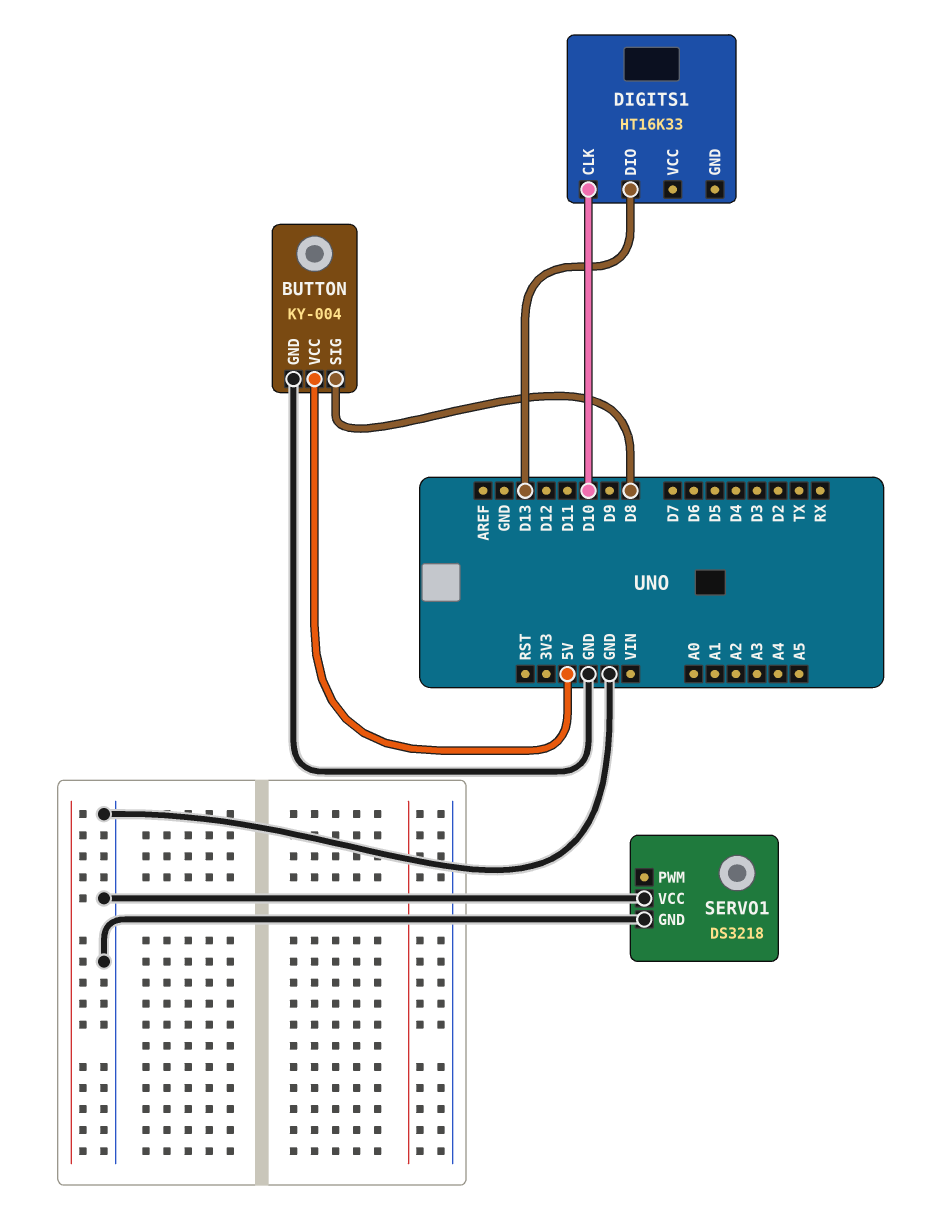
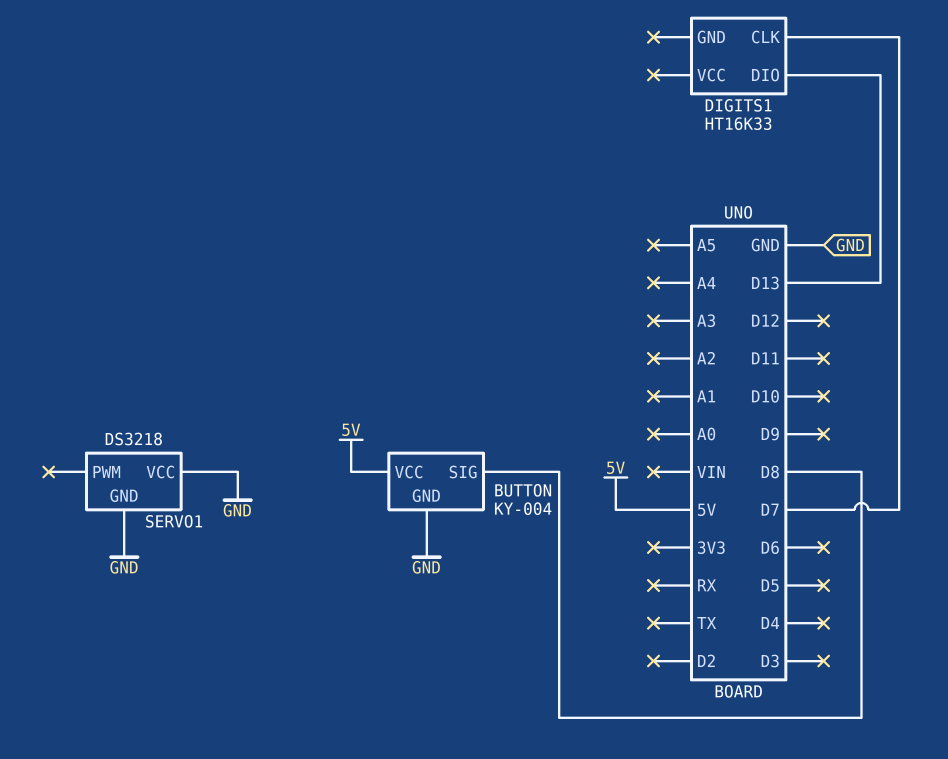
DIGITS1 pin CLK: D10 -> D7

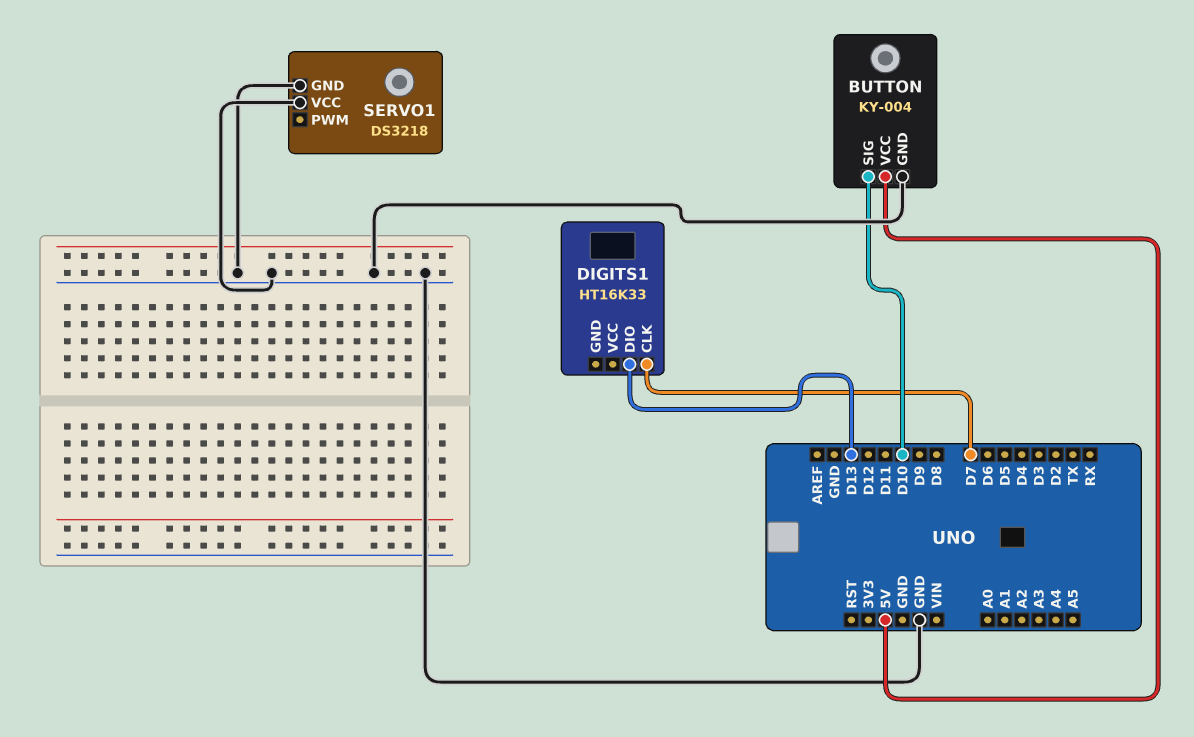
BUTTON pin SIG: D8 -> D10

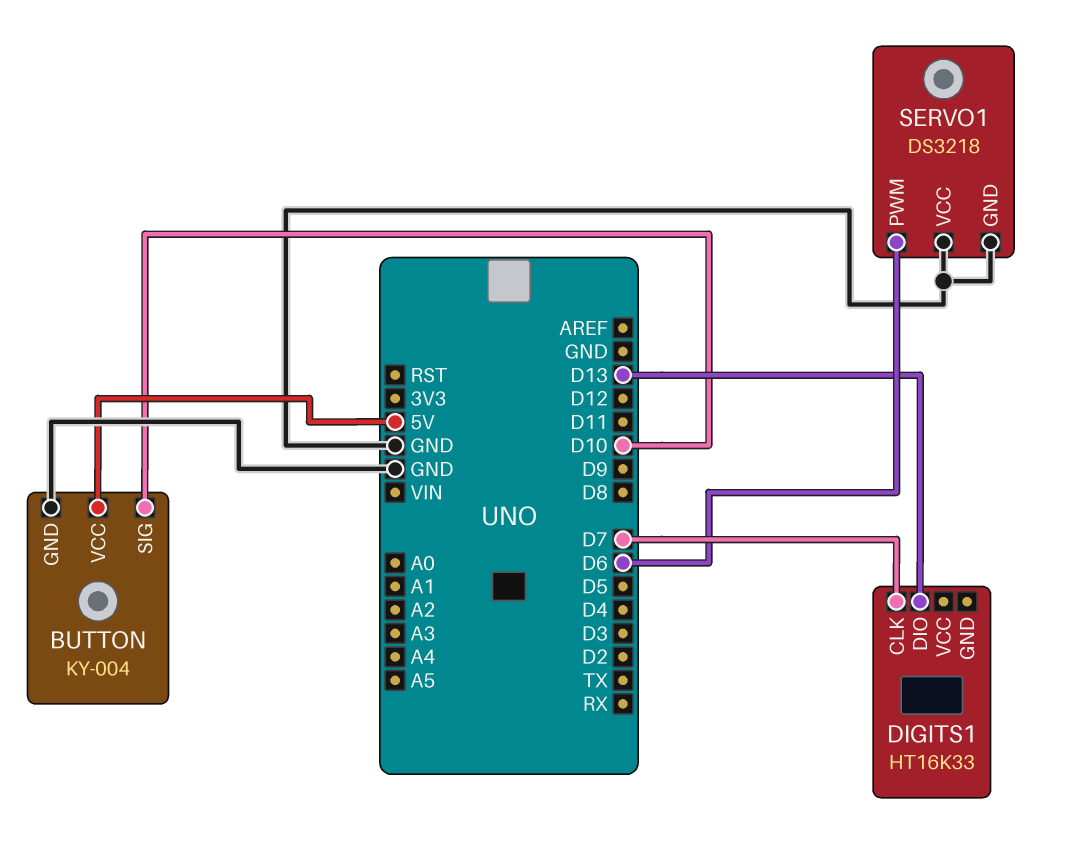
SERVO1 pin PWM: none -> D6

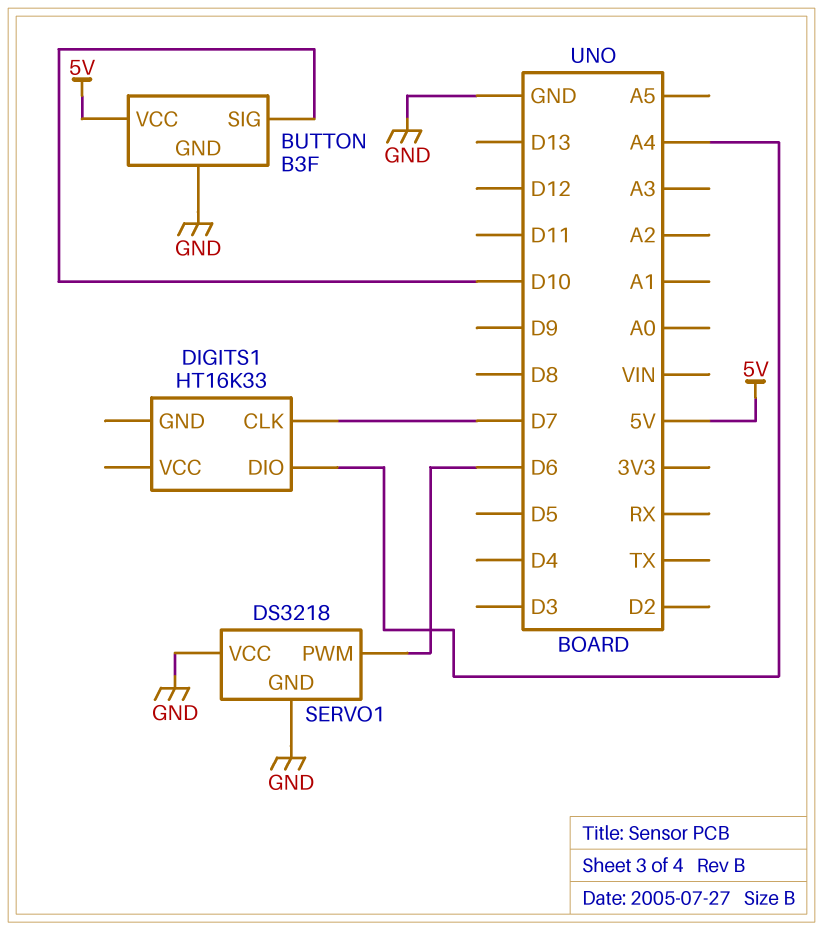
BUTTON: KY-004 -> B3F
DIGITS1 pin DIO: D13 -> A4

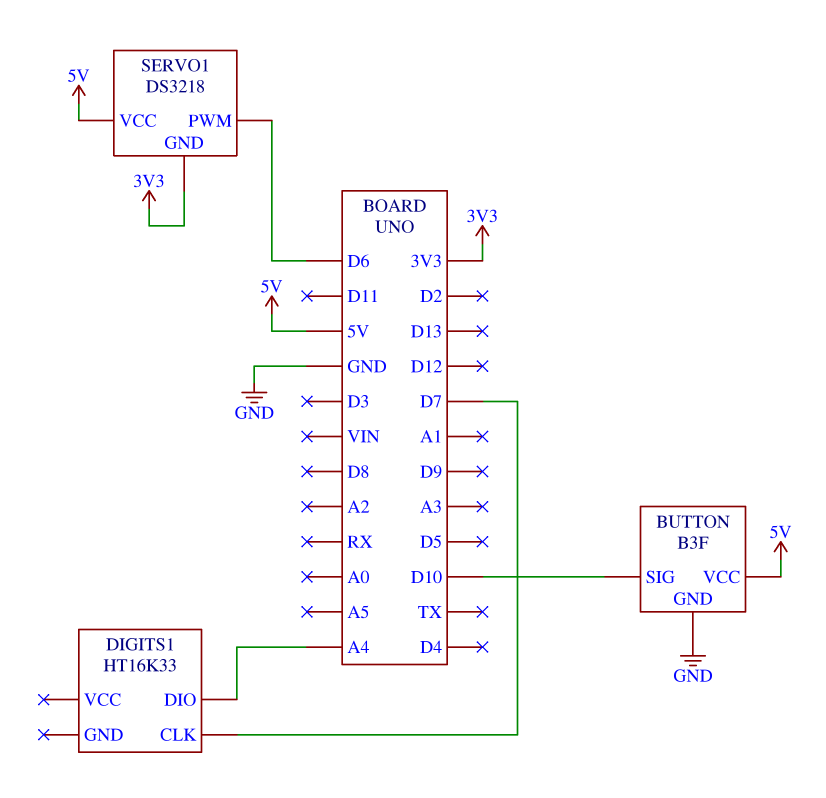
SERVO1 pin GND: GND -> 3V3
SERVO1 pin VCC: GND -> 5V

